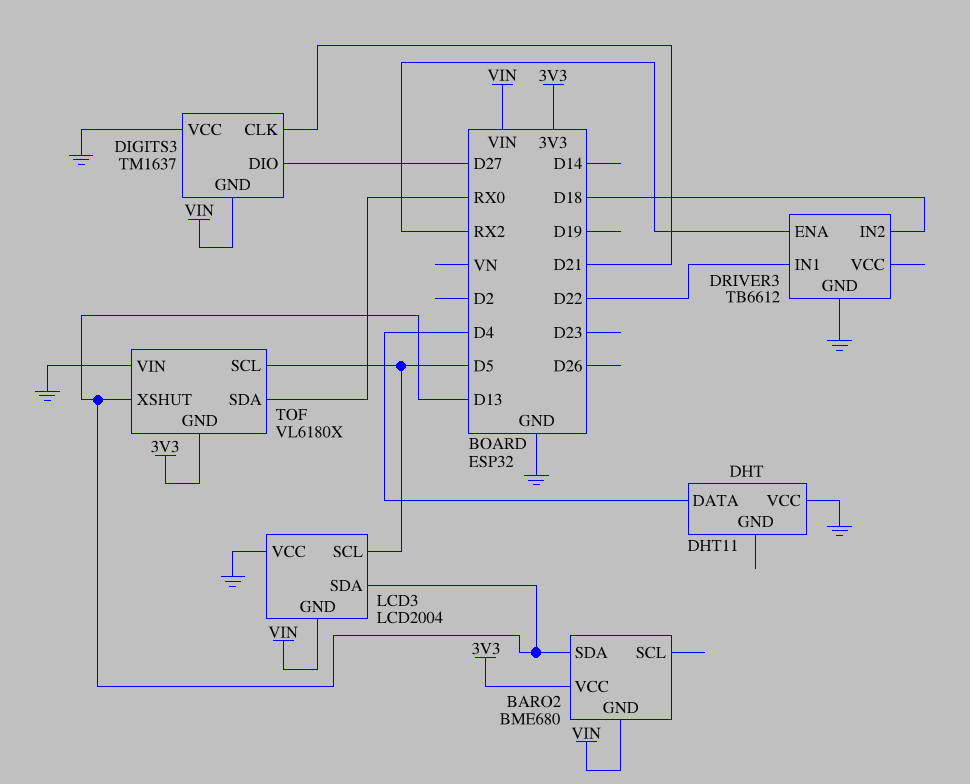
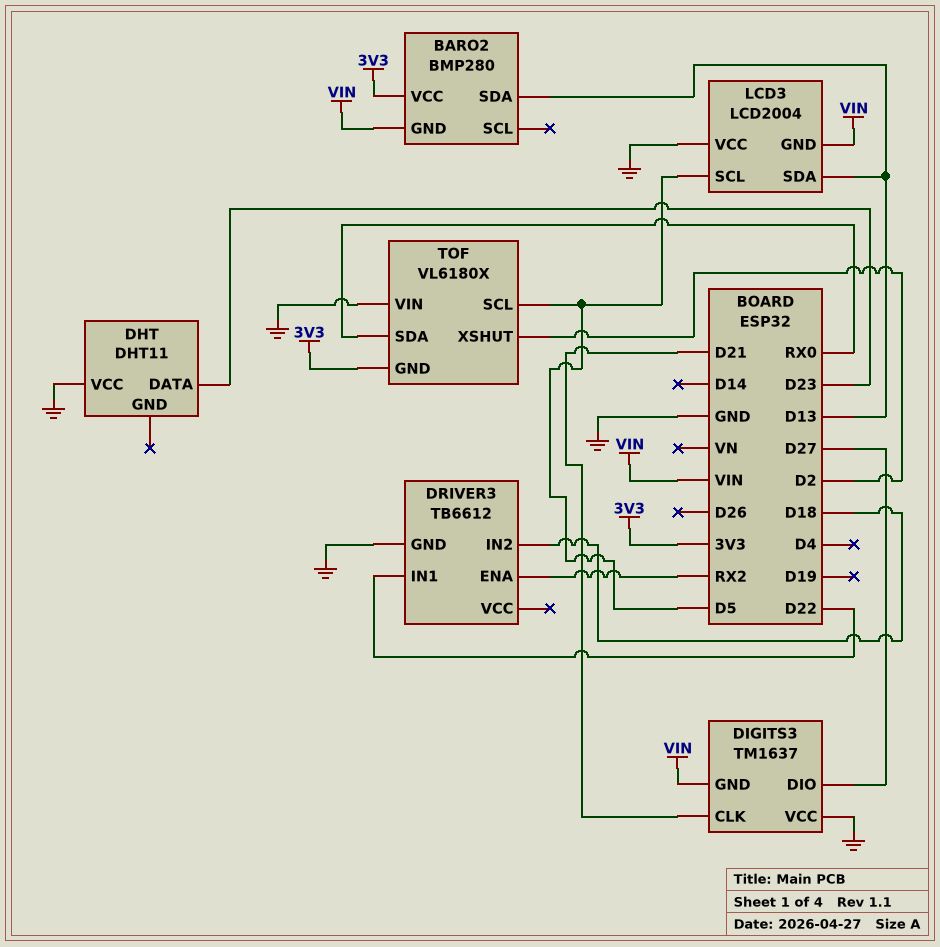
BARO2: BME680 -> BMP280
DHT pin DATA: D4 -> D23
TOF pin XSHUT: D13 -> D2

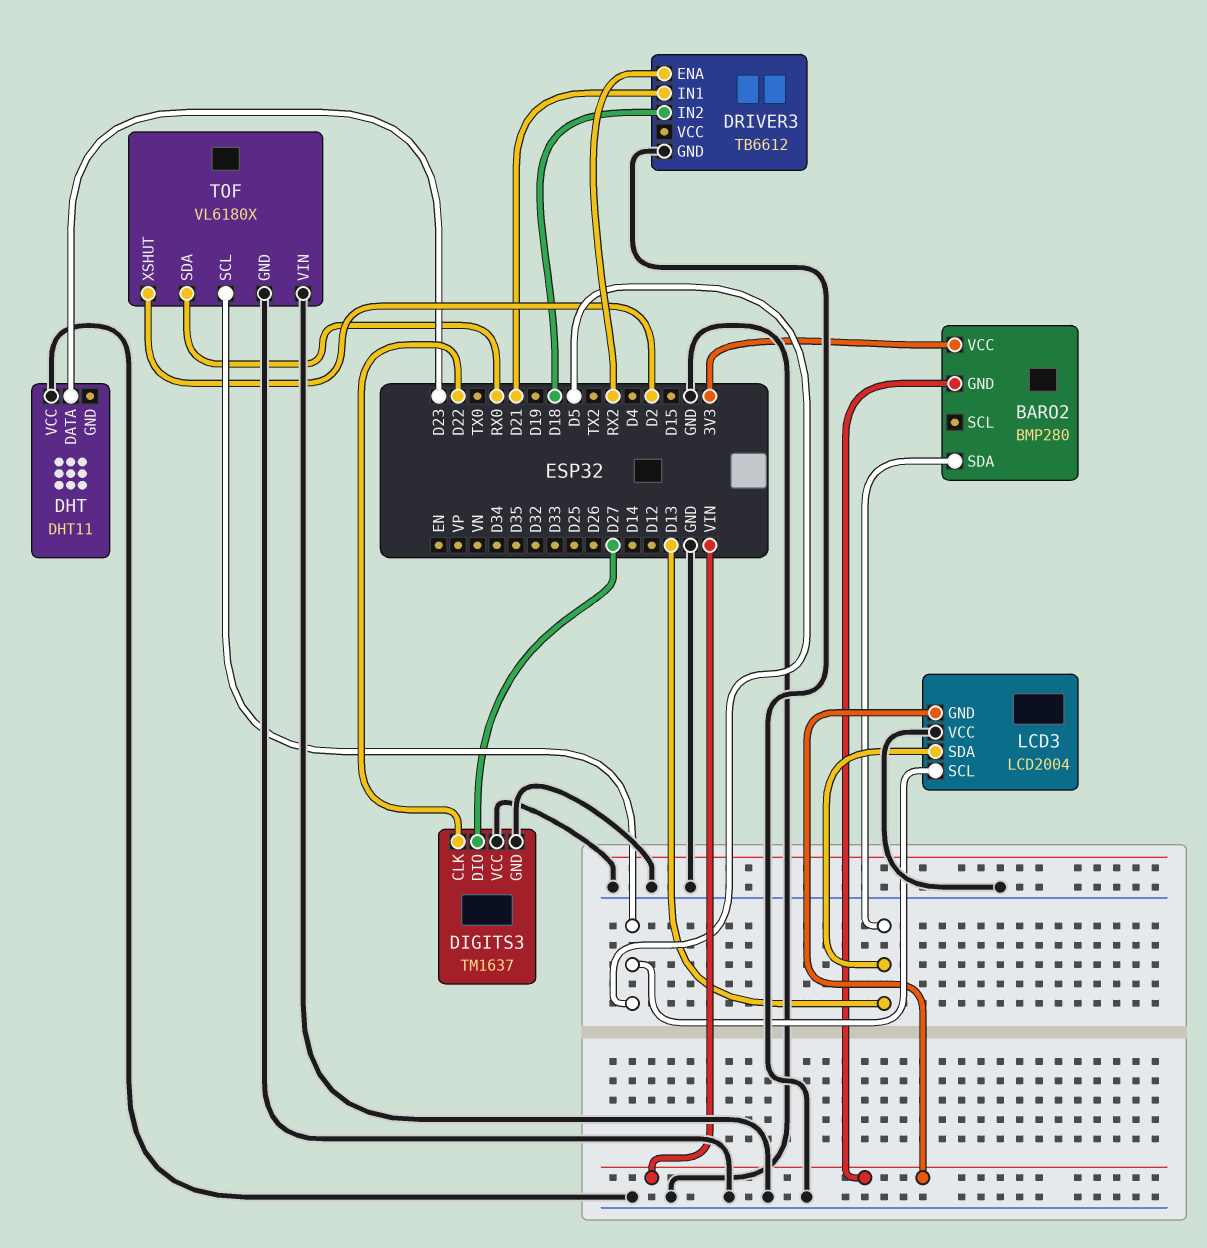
DIGITS3 pin CLK: D21 -> D22
DIGITS3 pin GND: VIN -> GND
DRIVER3 pin IN1: D22 -> D21
TOF pin GND: 3V3 -> GND

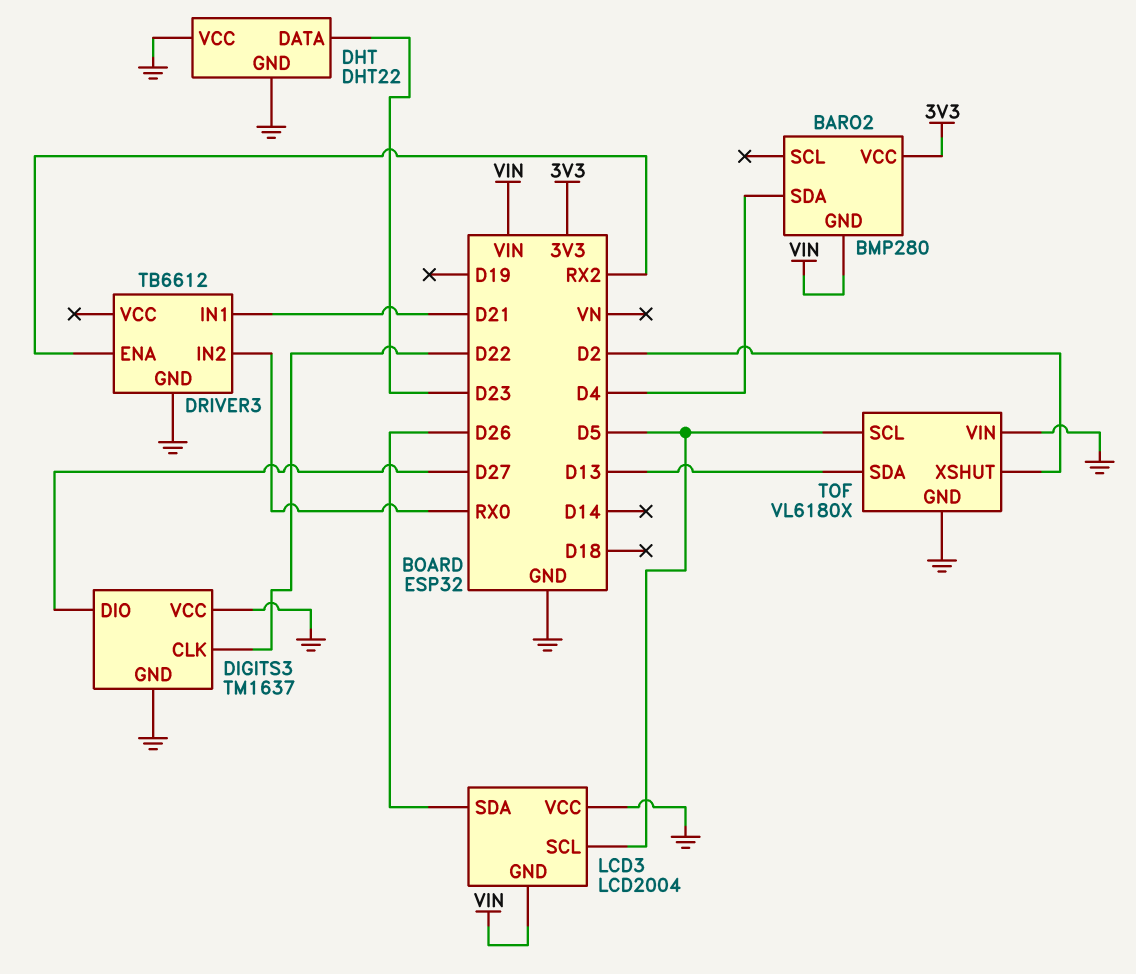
BARO2 pin SDA: D13 -> D4
DHT: DHT11 -> DHT22
DHT pin GND: none -> GND
DRIVER3 pin IN2: D18 -> RX0
LCD3 pin SDA: D13 -> D26
TOF pin SDA: RX0 -> D13

